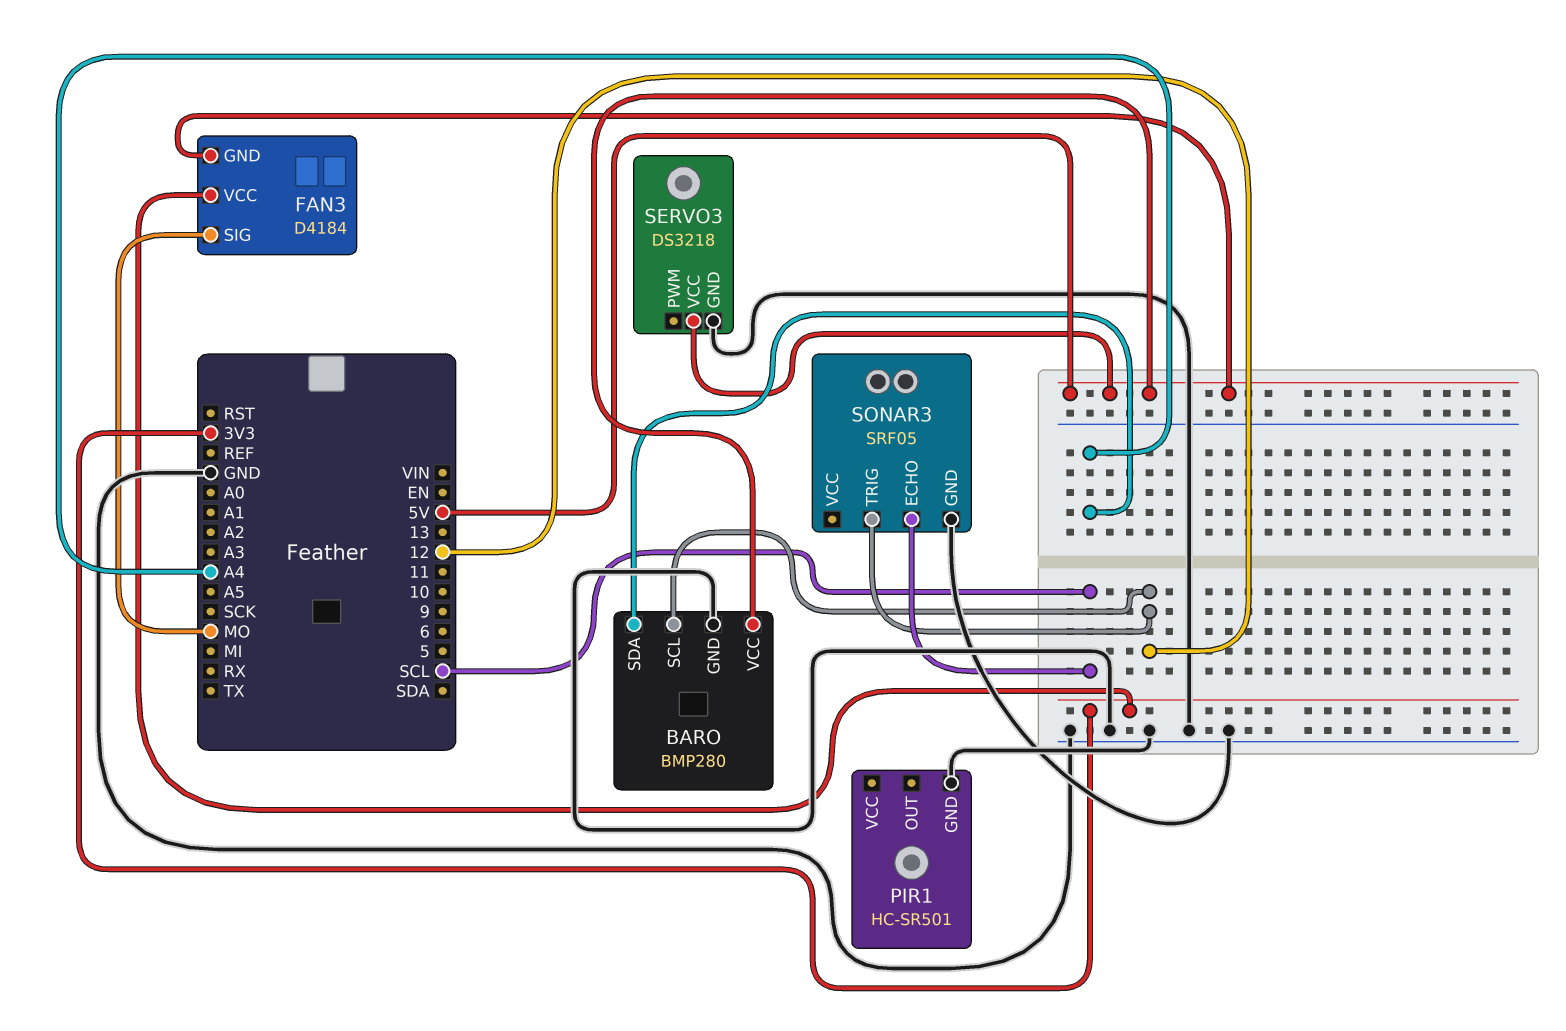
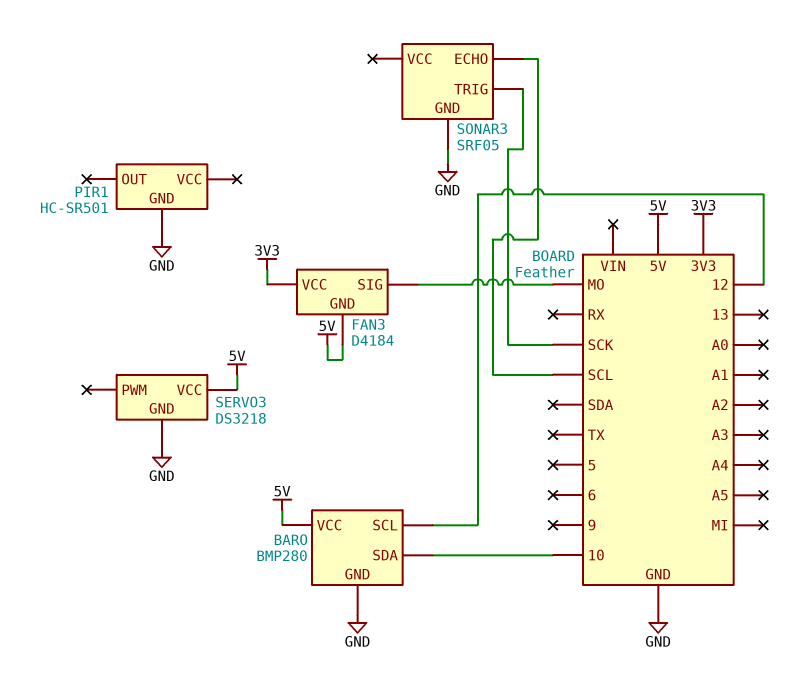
BARO pin SDA: A4 -> 10
SONAR3 pin TRIG: 12 -> SCK

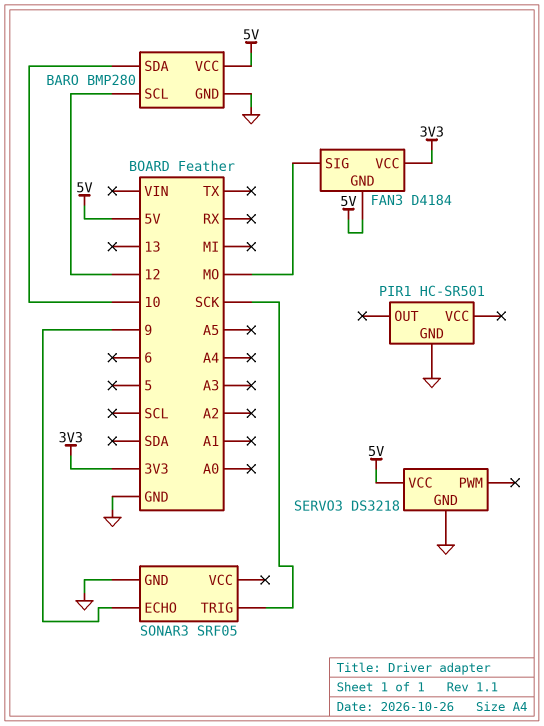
SONAR3 pin ECHO: SCL -> 9

